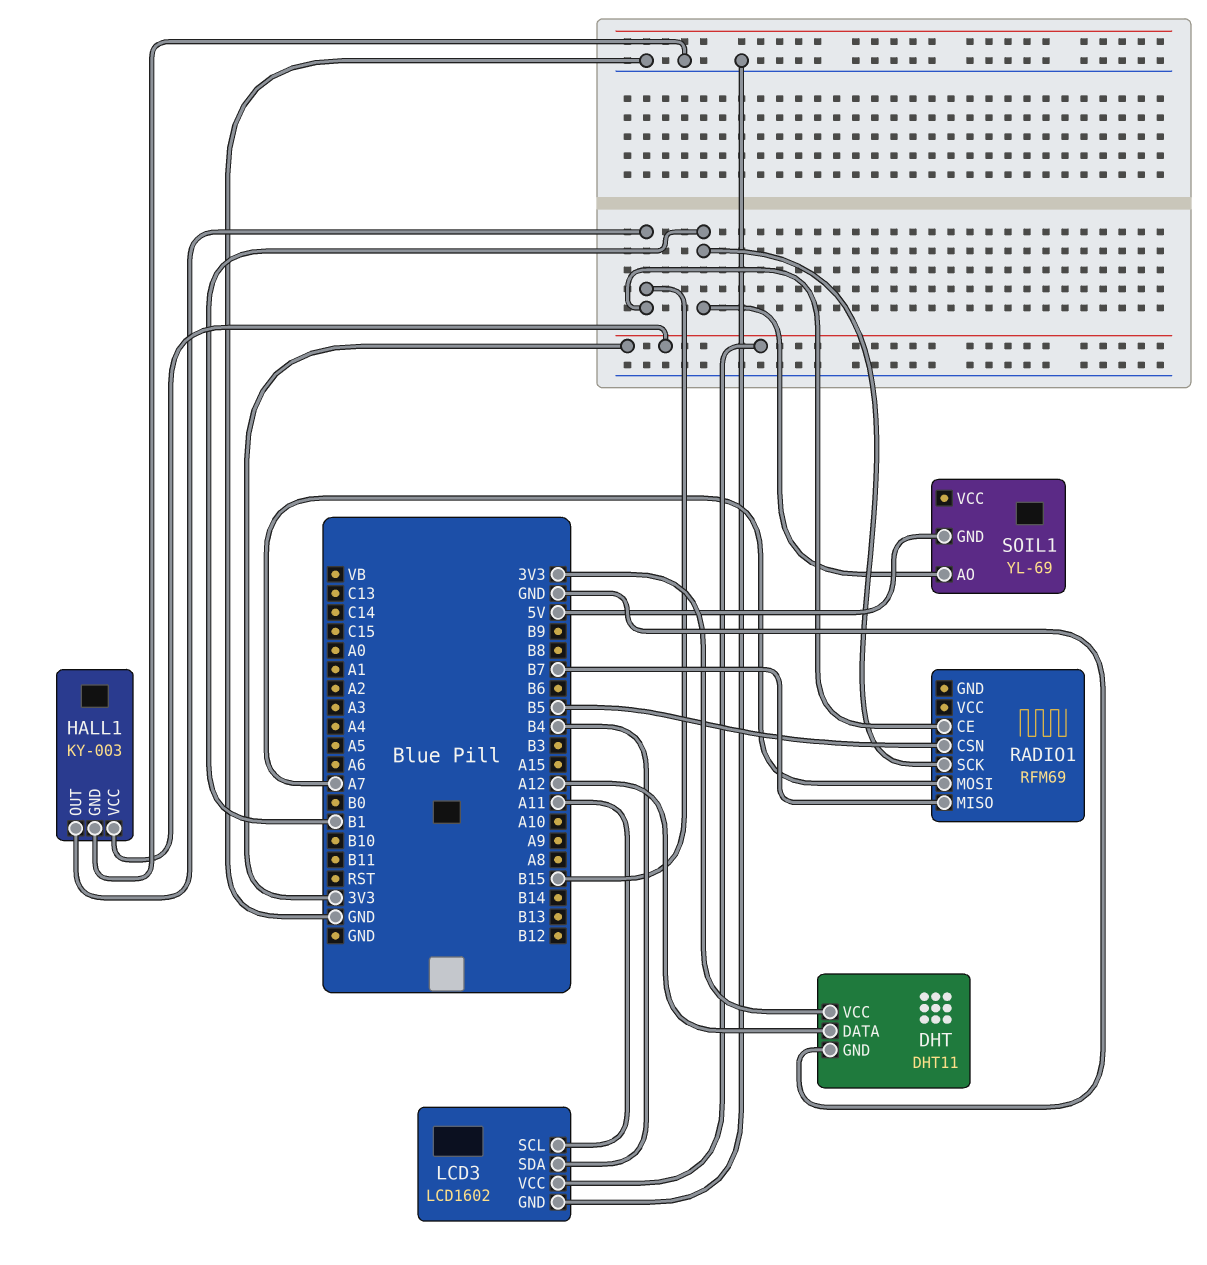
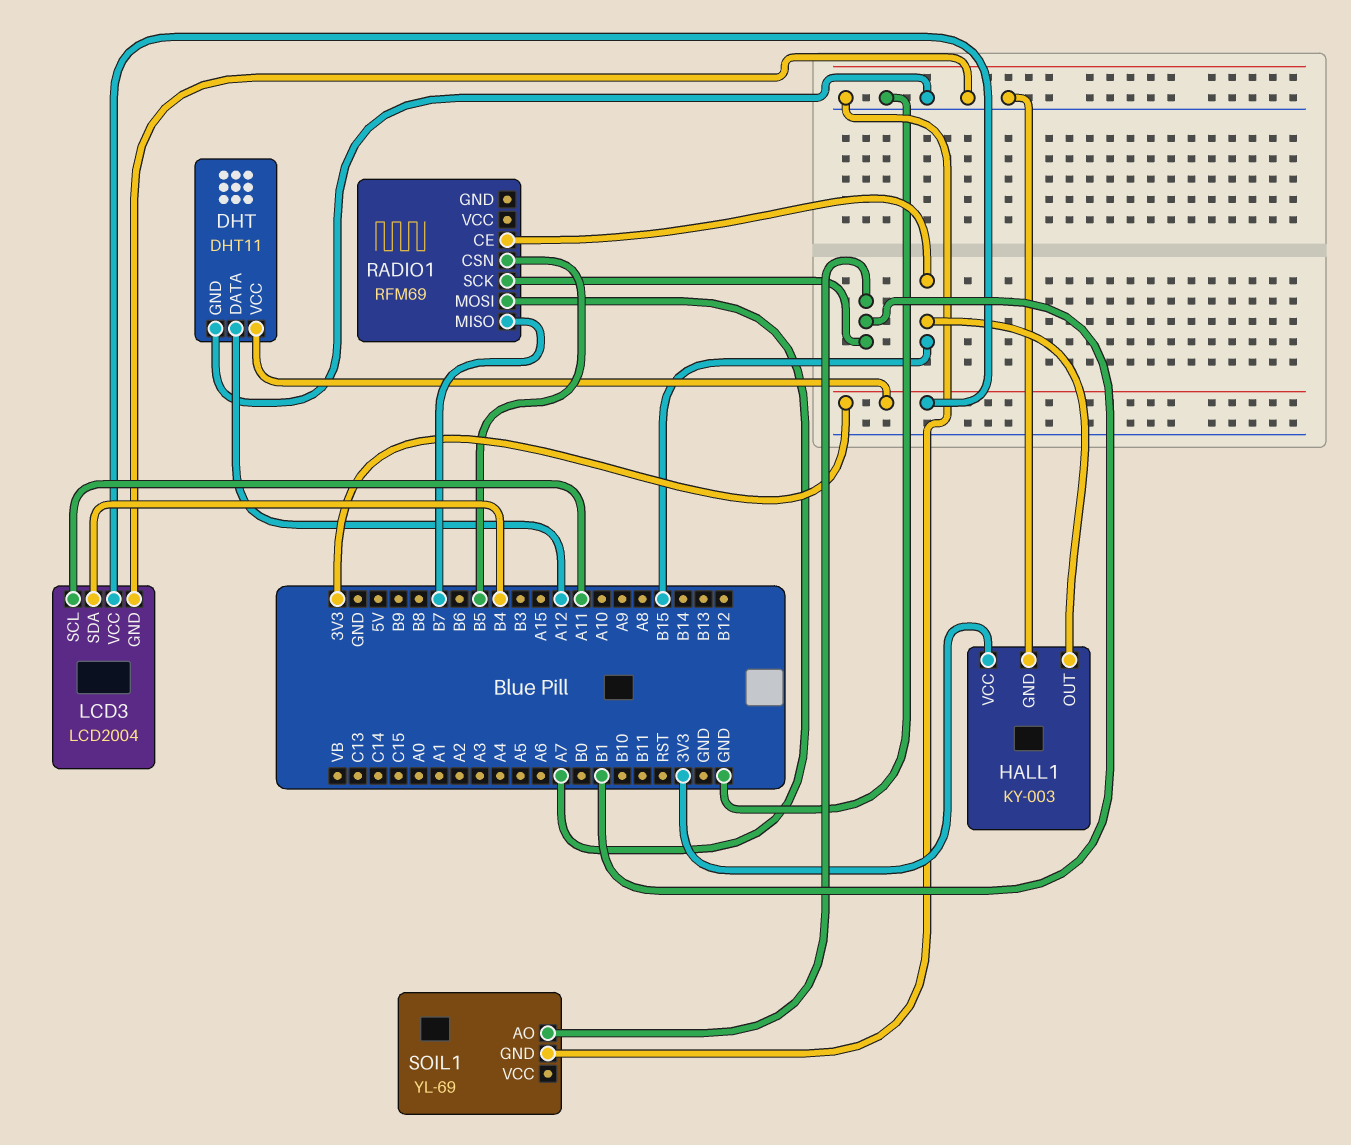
LCD3: LCD1602 -> LCD2004
SOIL1 pin GND: 5V -> GND

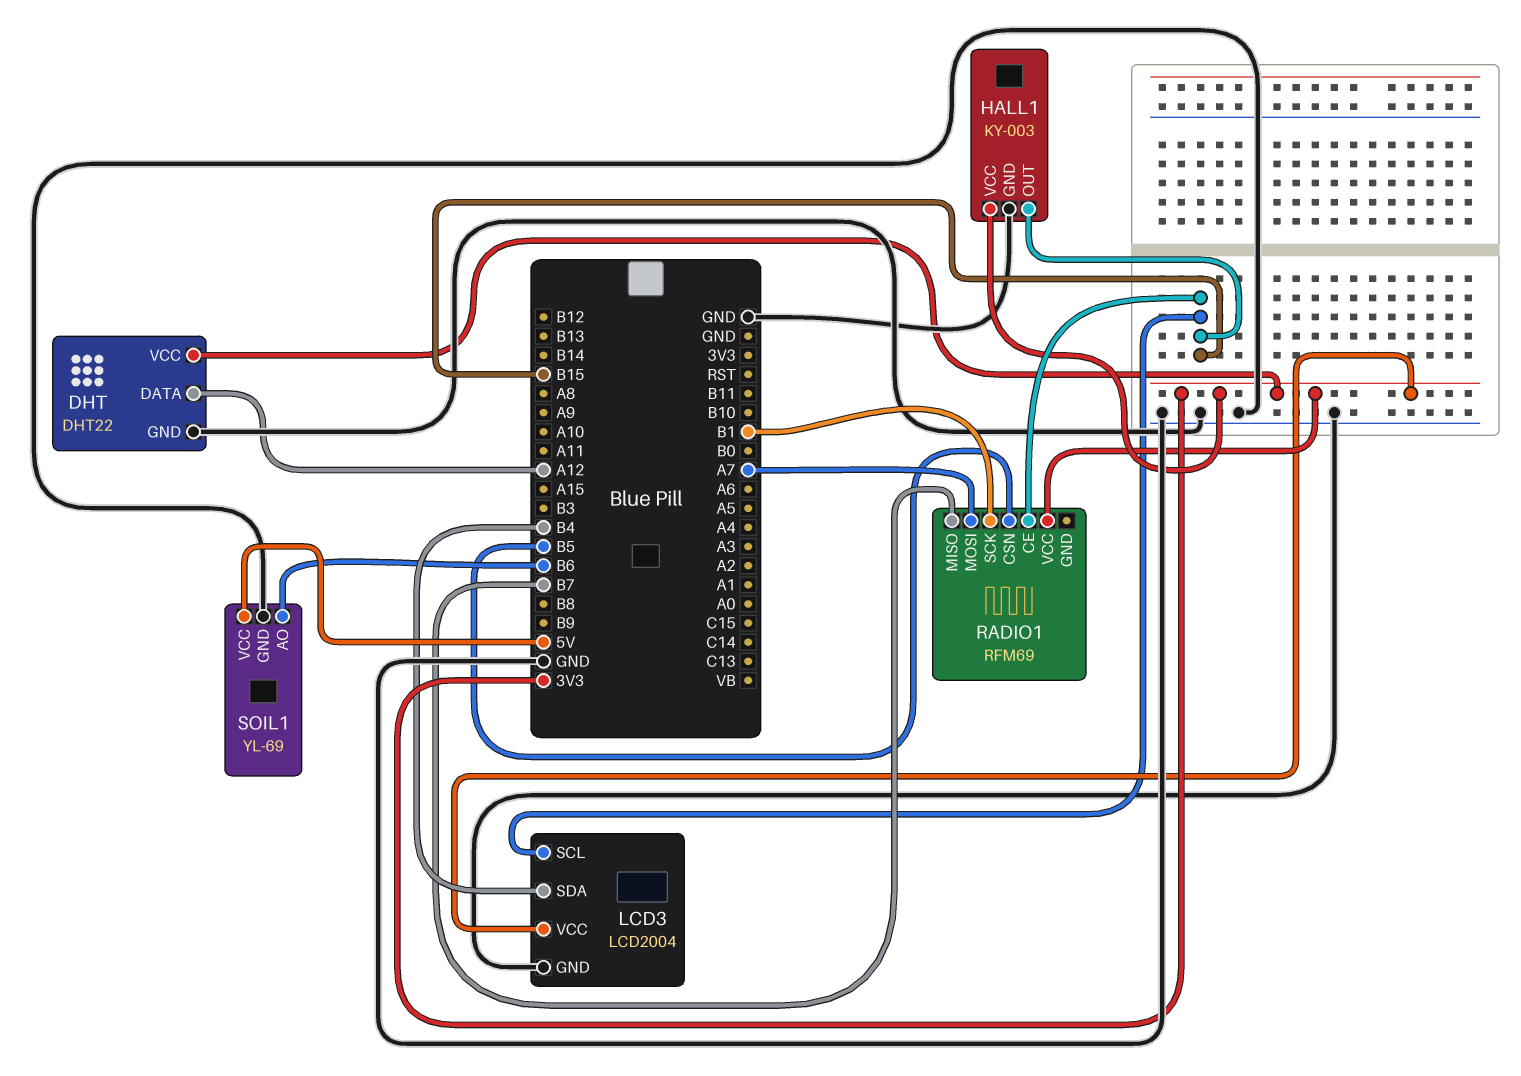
DHT: DHT11 -> DHT22
LCD3 pin SCL: A11 -> B15
RADIO1 pin VCC: none -> 3V3
SOIL1 pin AO: B1 -> B6
SOIL1 pin VCC: none -> 5V

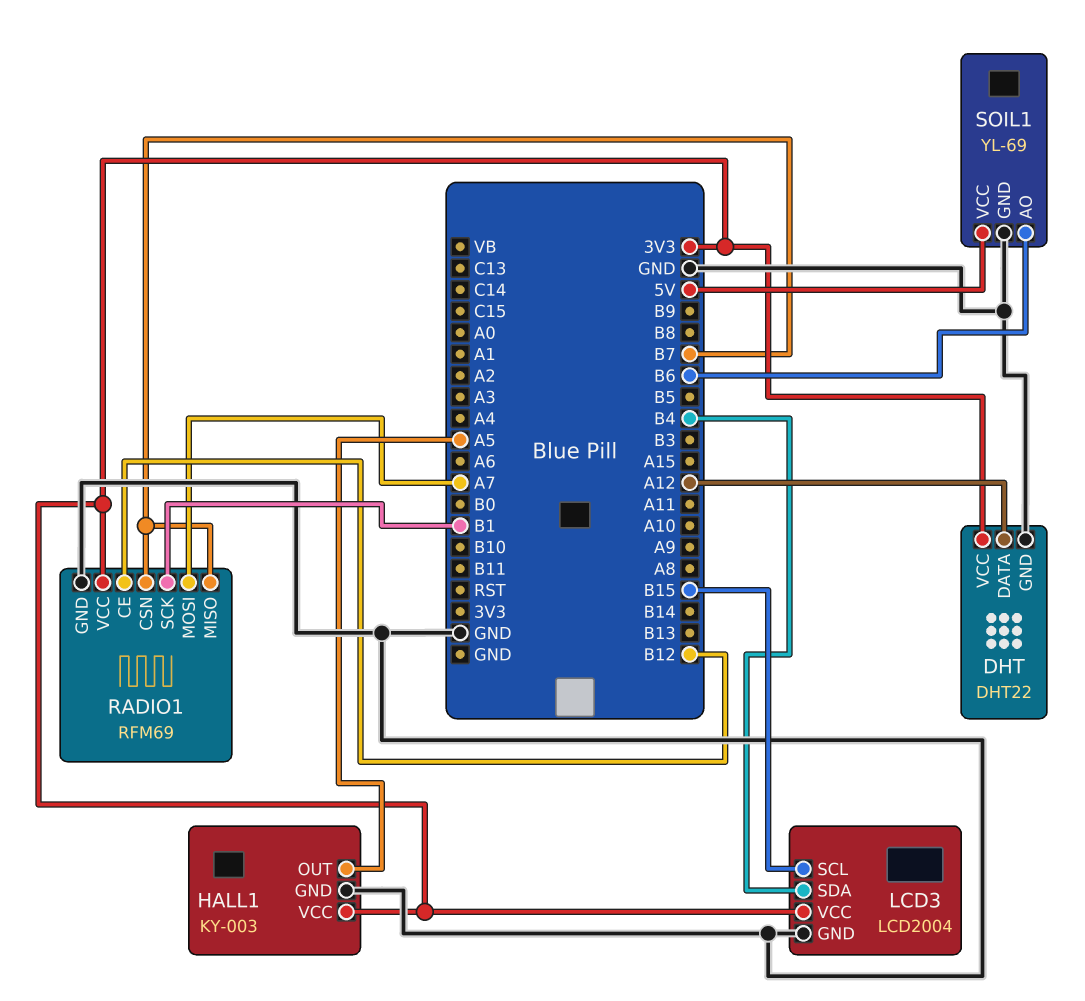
HALL1 pin OUT: B15 -> A5
RADIO1 pin CE: B15 -> B12
RADIO1 pin CSN: B5 -> B7
RADIO1 pin GND: none -> GND

